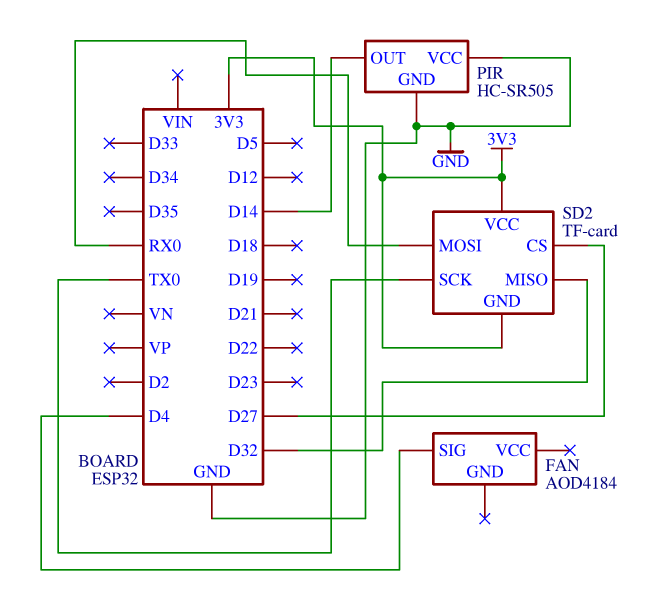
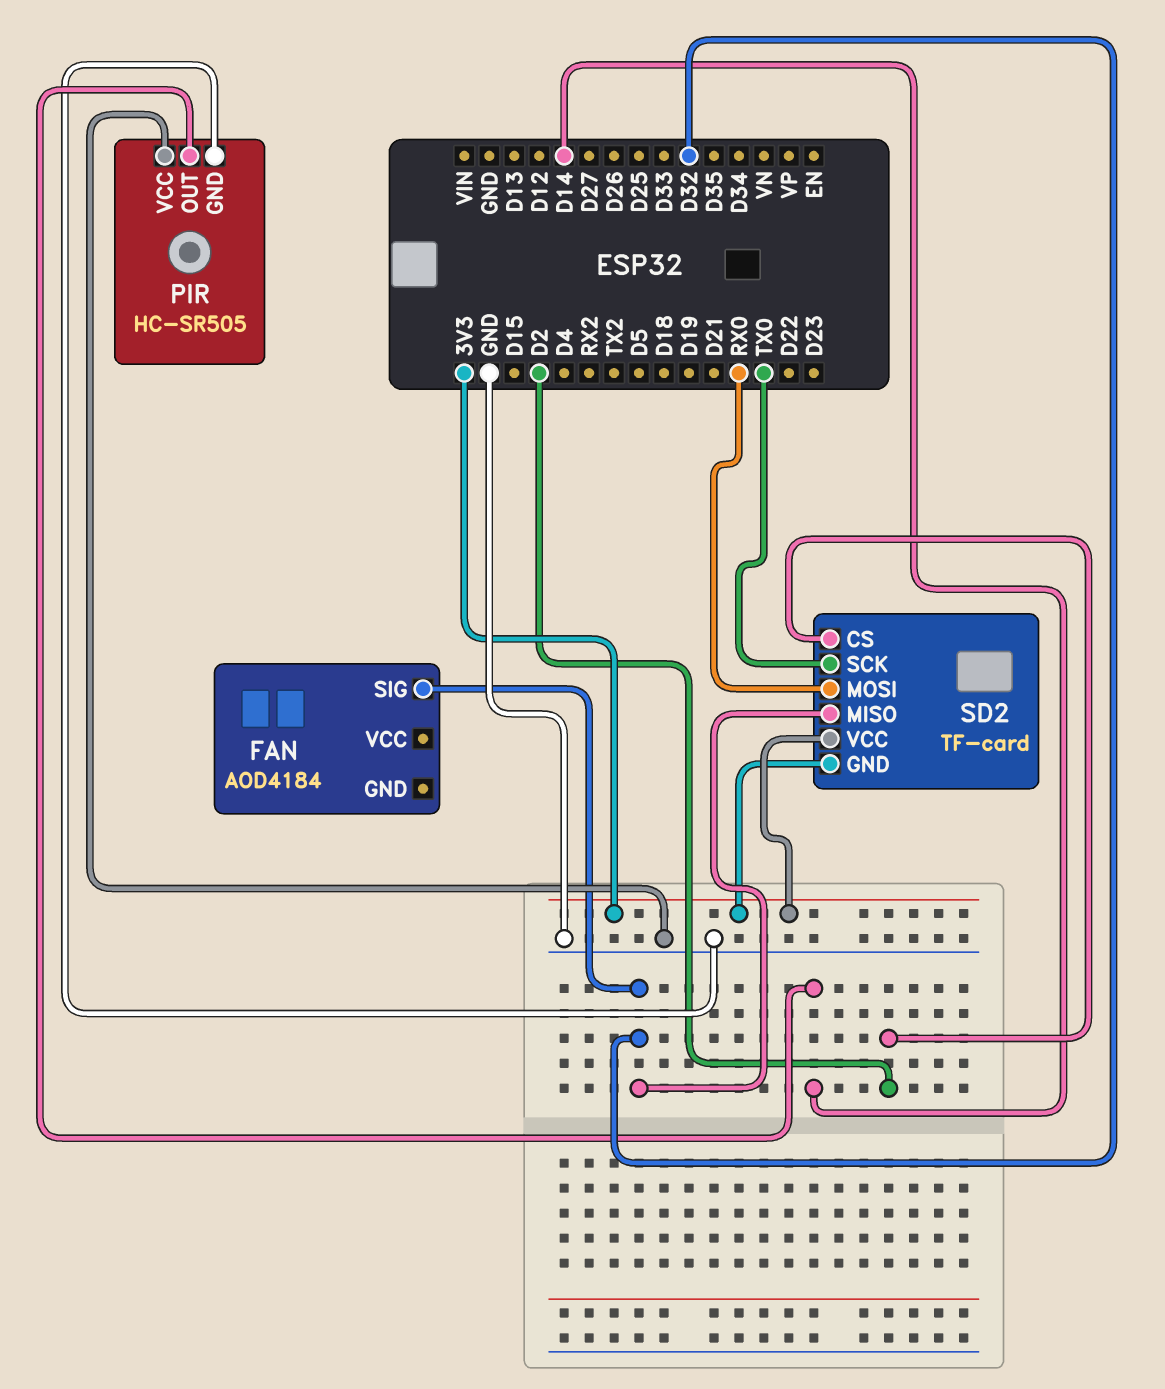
FAN pin SIG: D4 -> D32
SD2 pin CS: D27 -> D2

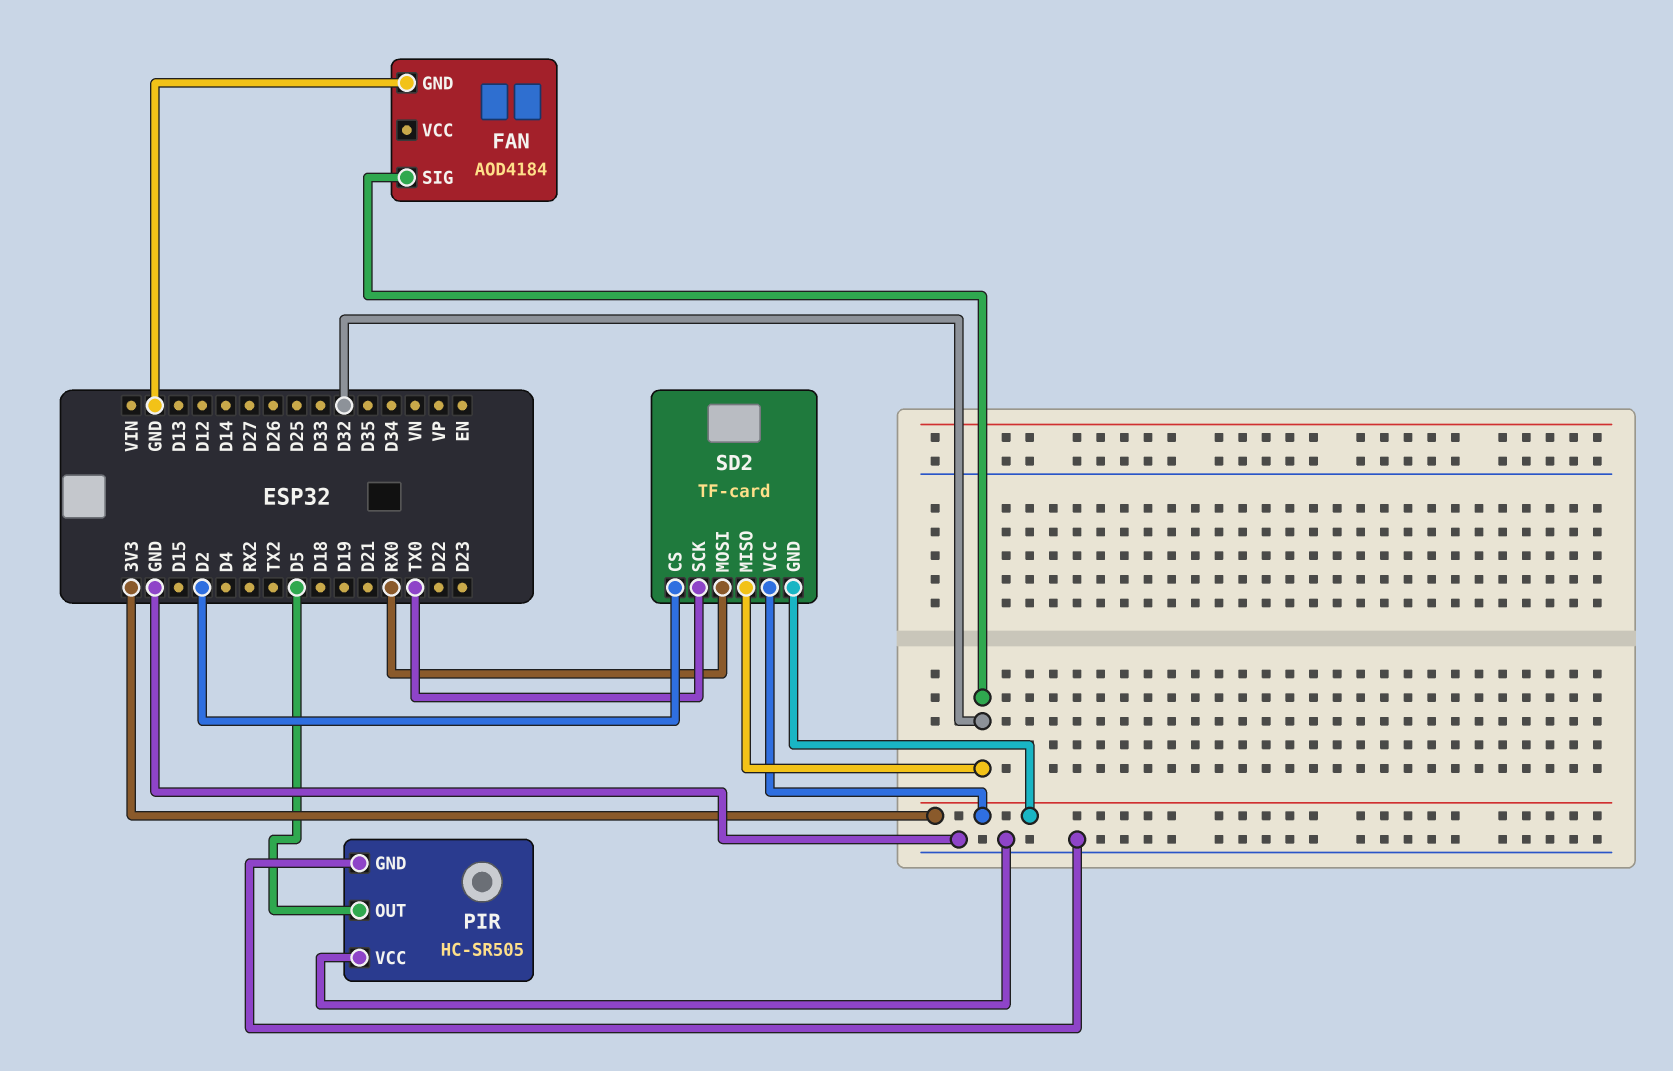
FAN pin GND: none -> GND
PIR pin OUT: D14 -> D5

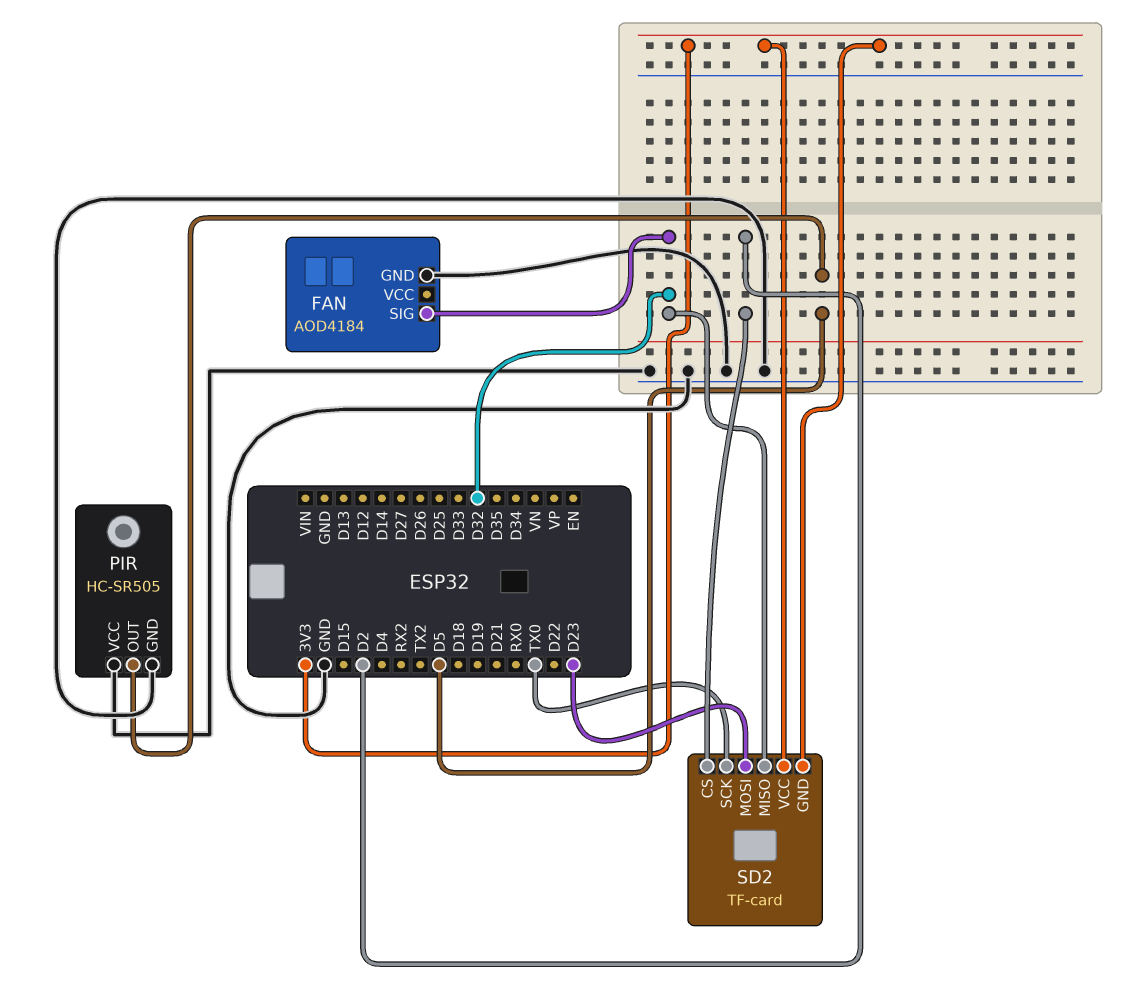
SD2 pin MOSI: RX0 -> D23

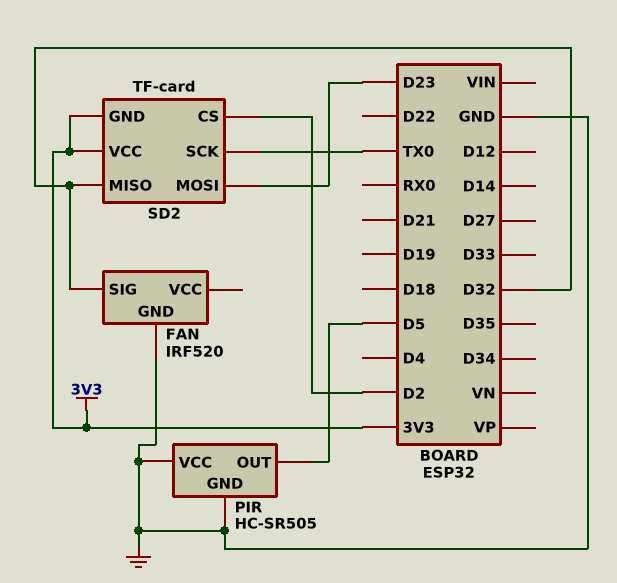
FAN: AOD4184 -> IRF520

